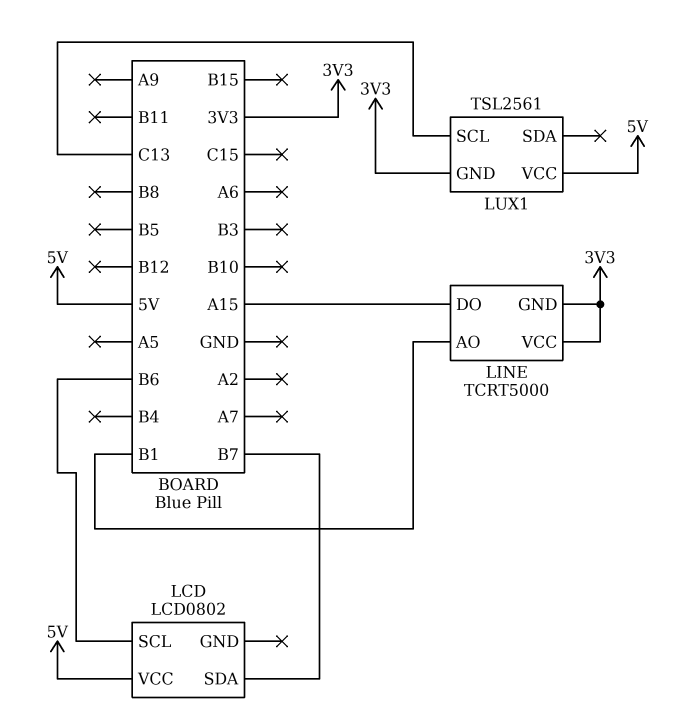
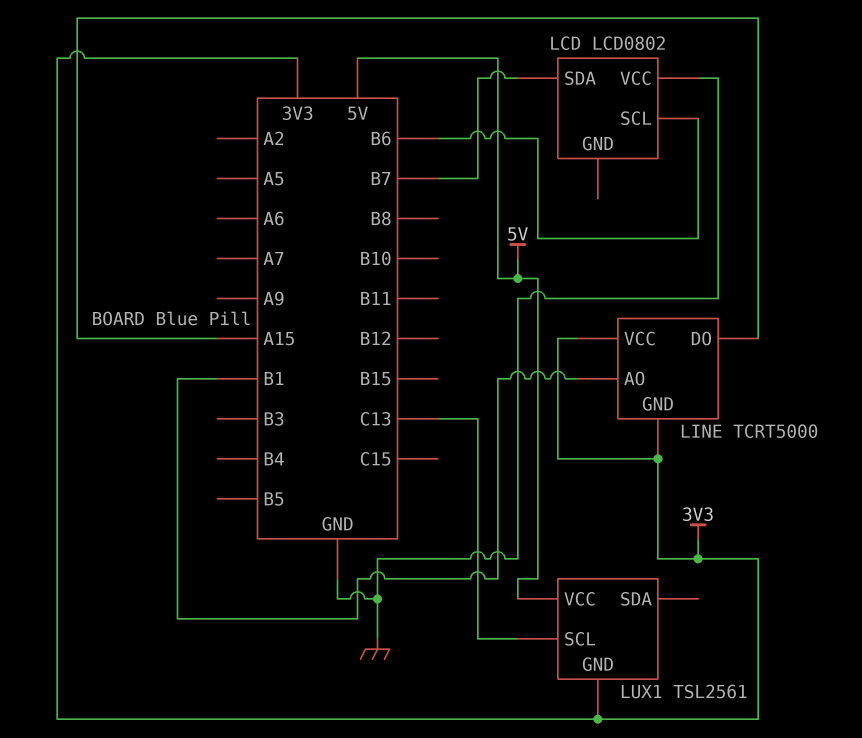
LCD pin VCC: 5V -> GND

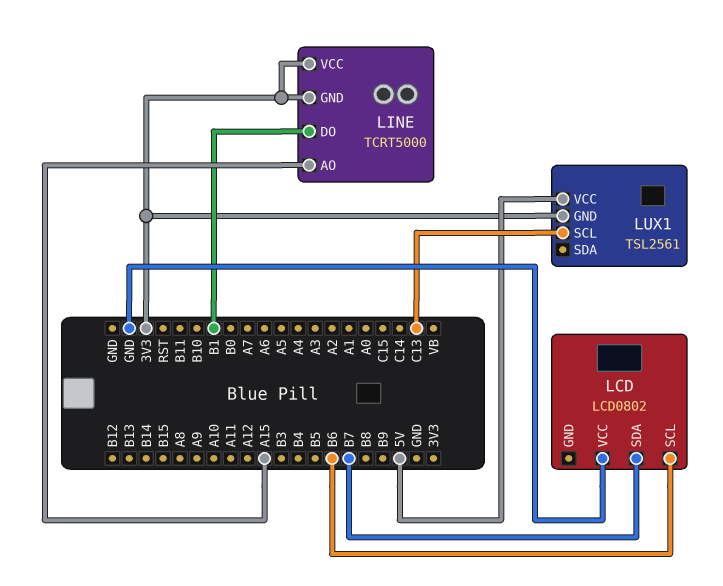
LINE pin AO: B1 -> A15
LINE pin DO: A15 -> B1

